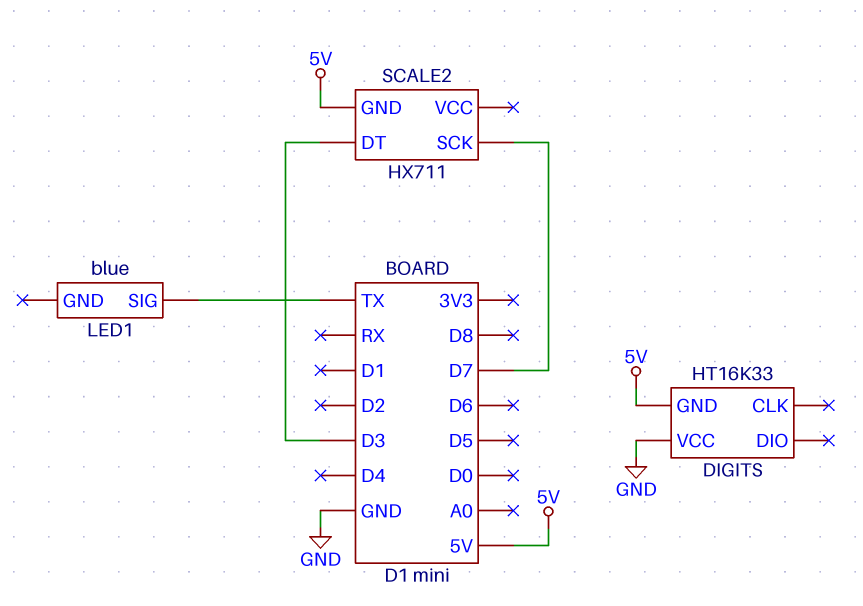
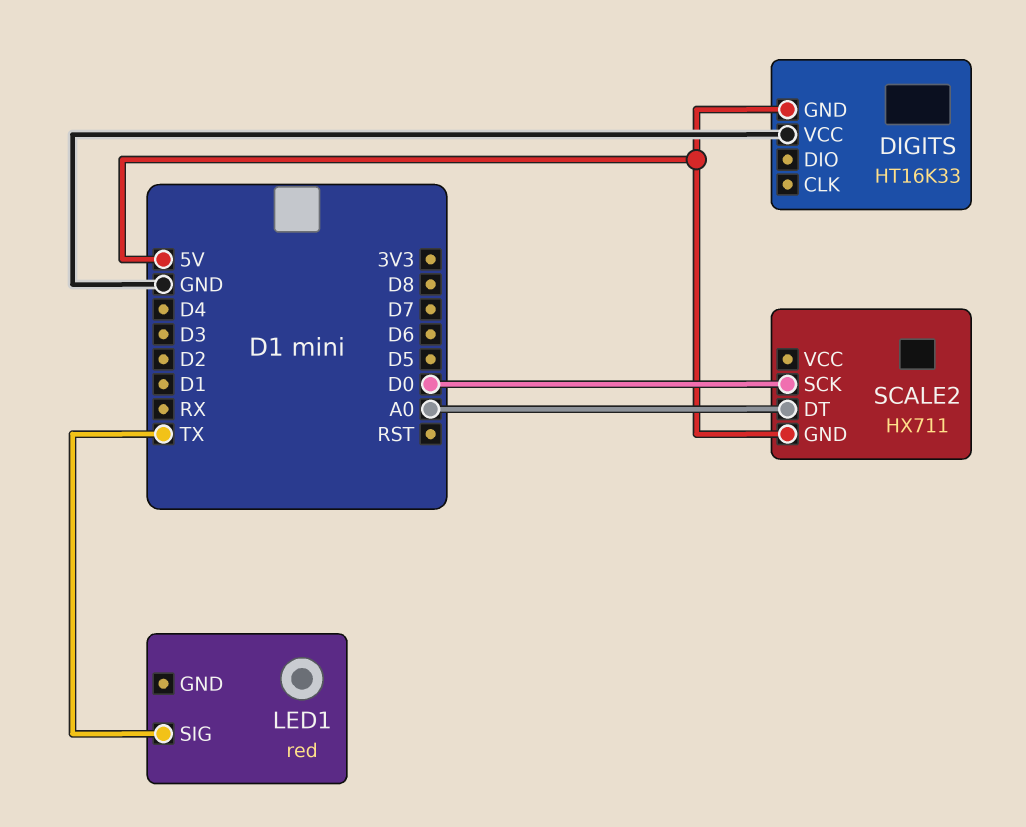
LED1: blue -> red
SCALE2 pin DT: D3 -> A0
SCALE2 pin SCK: D7 -> D0

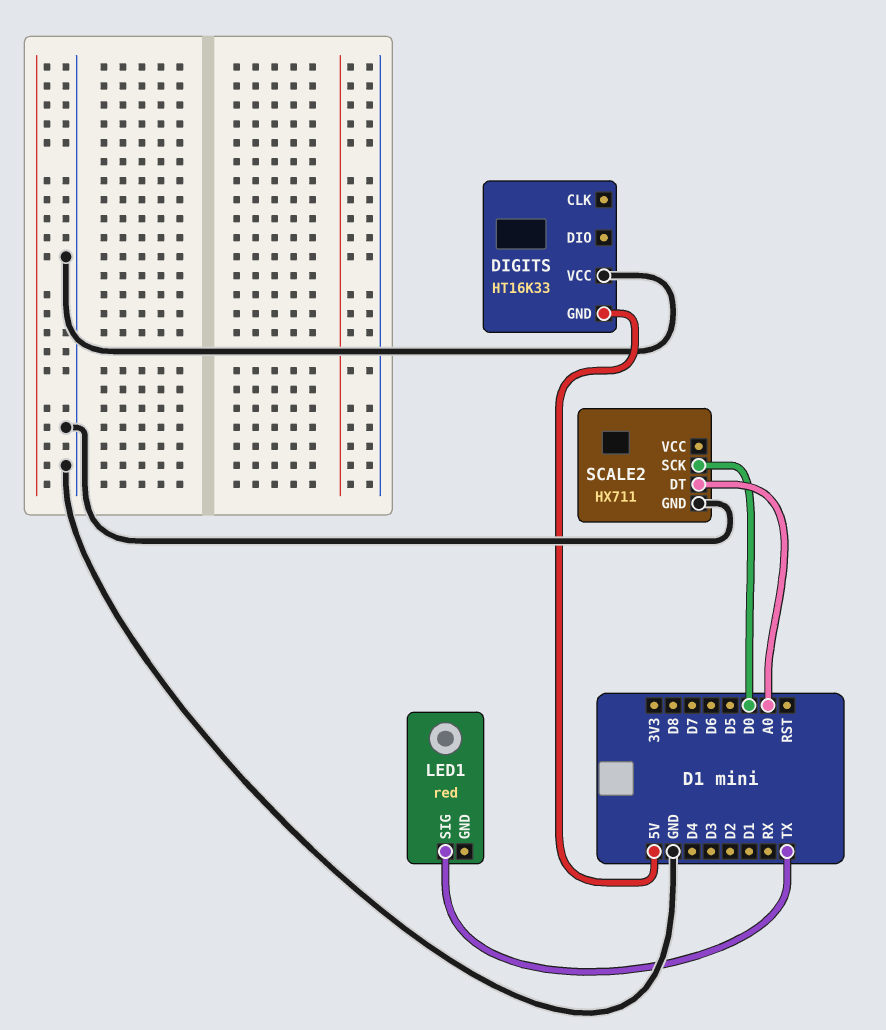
SCALE2 pin GND: 5V -> GND

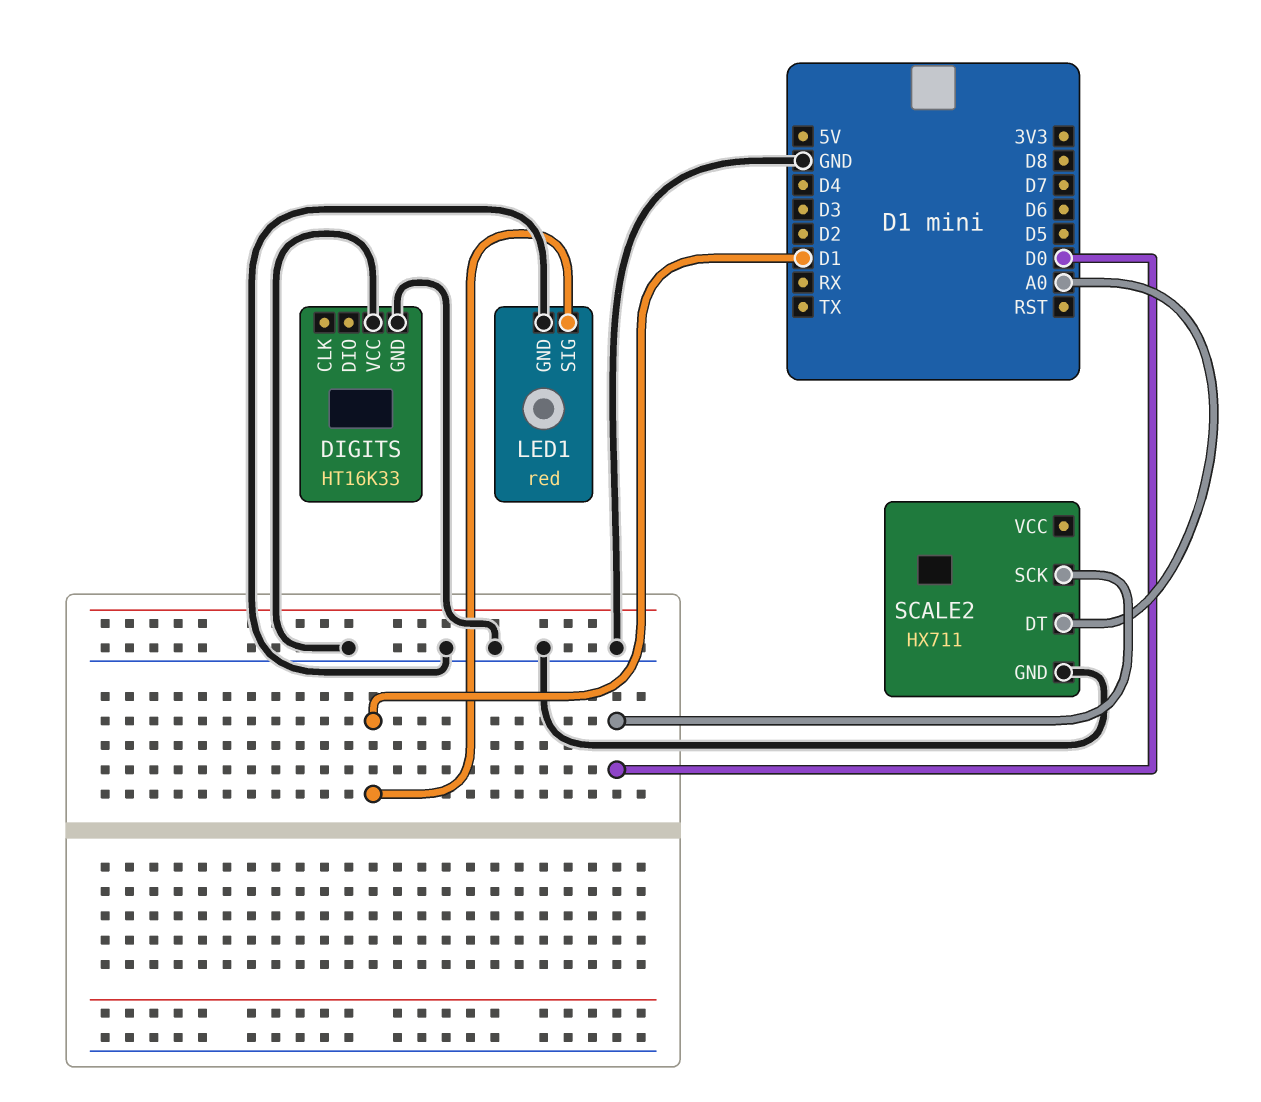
DIGITS pin GND: 5V -> GND
LED1 pin GND: none -> GND
LED1 pin SIG: TX -> D1

